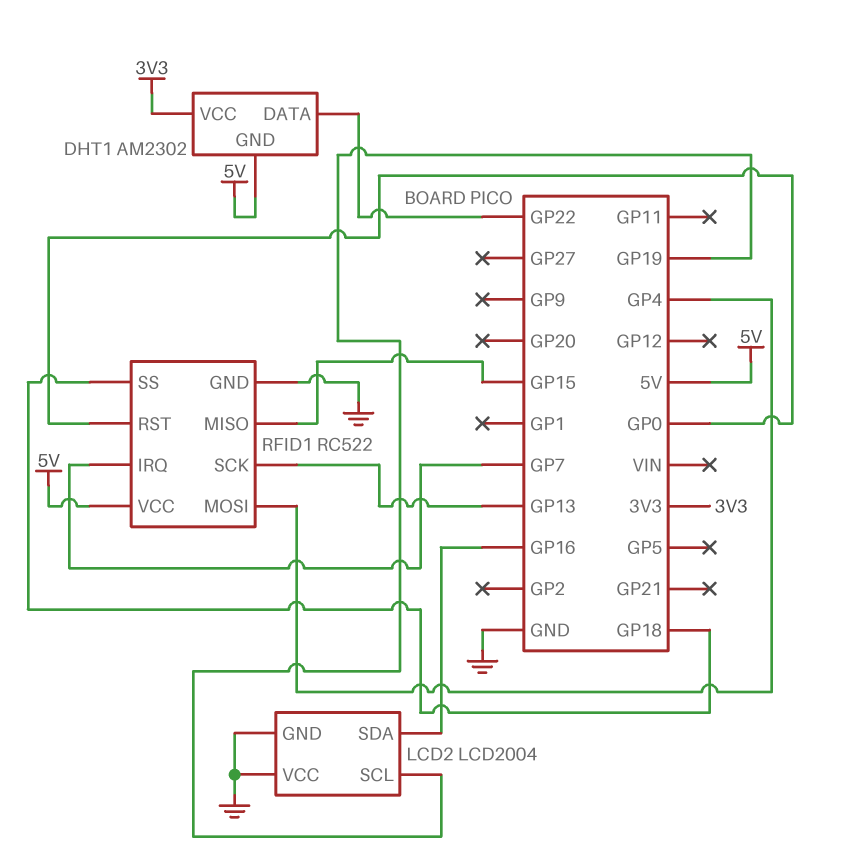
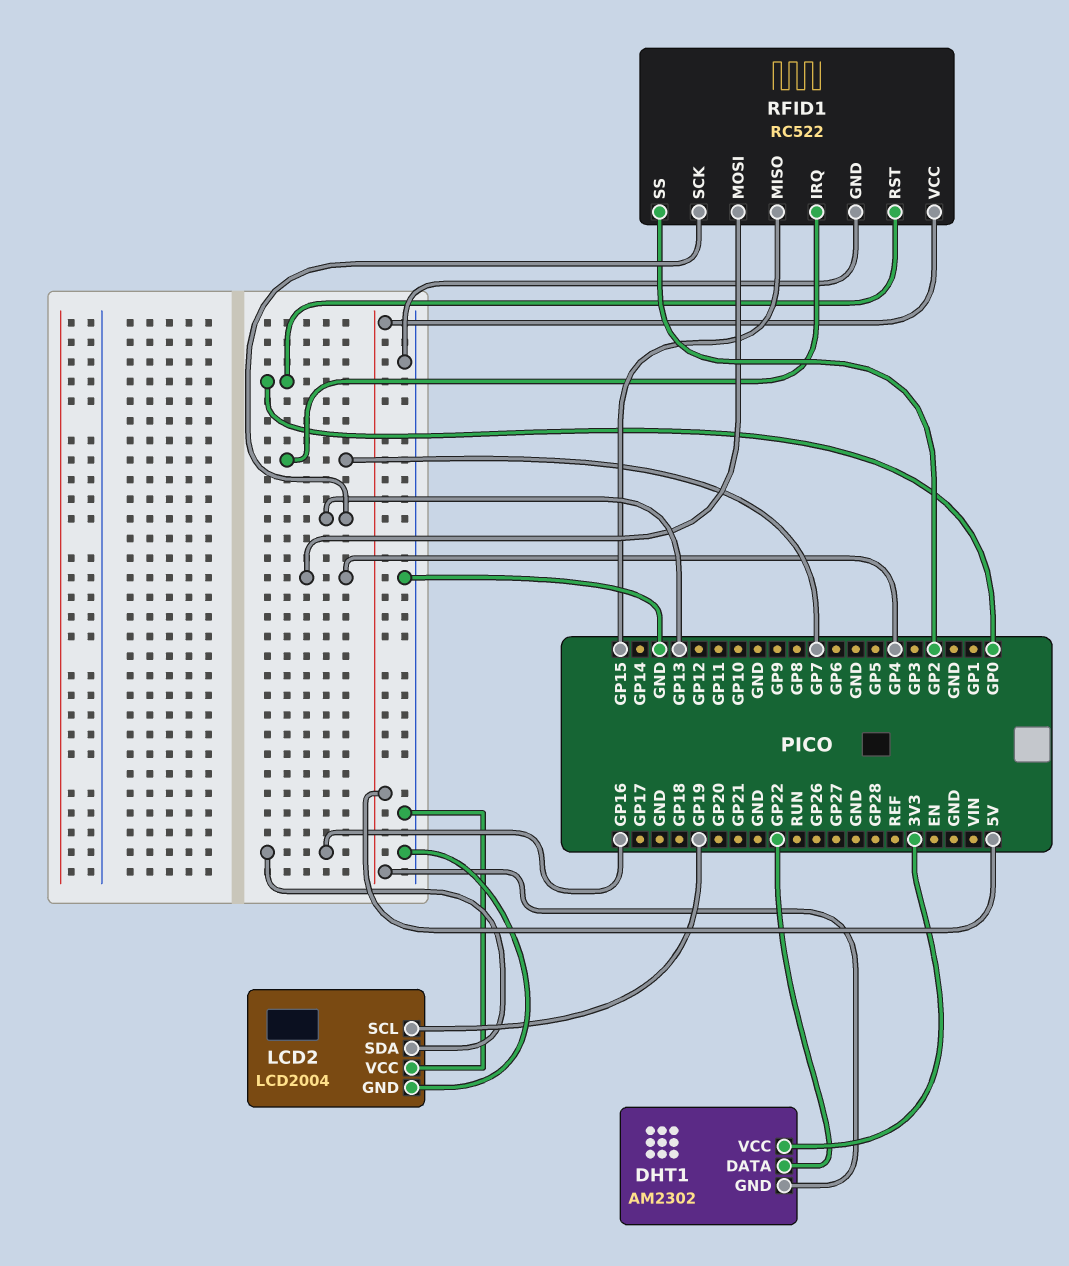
RFID1 pin SS: GP18 -> GP2

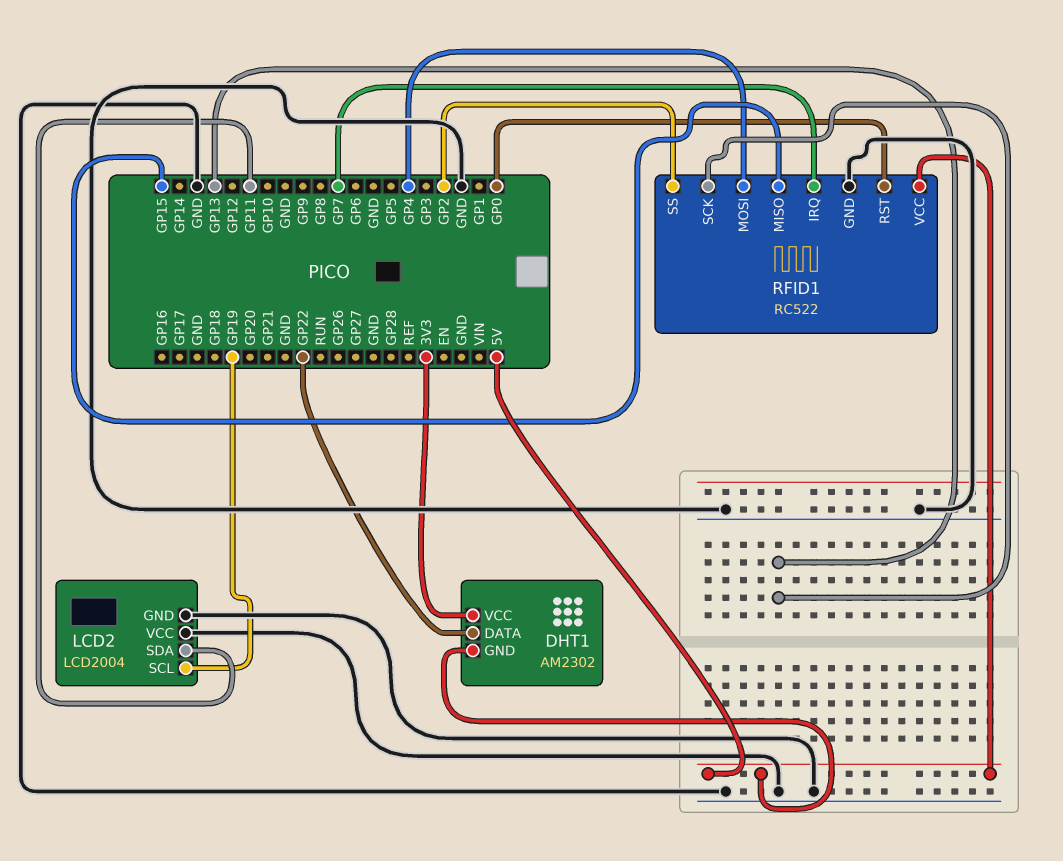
LCD2 pin SDA: GP16 -> GP11

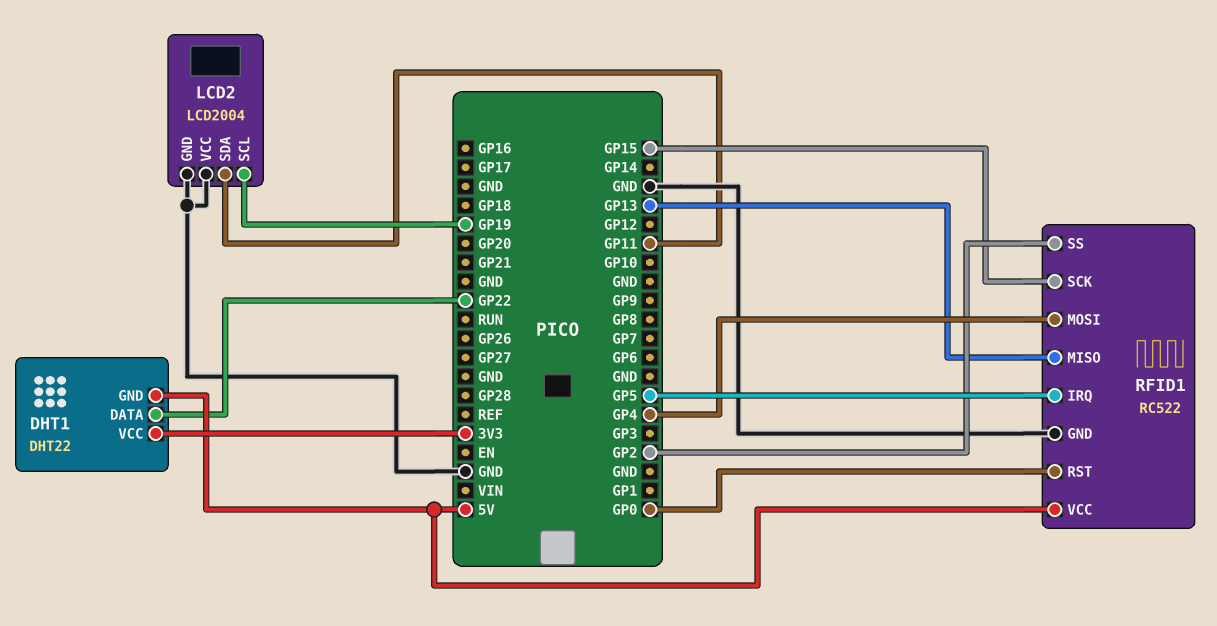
DHT1: AM2302 -> DHT22
RFID1 pin IRQ: GP7 -> GP5
RFID1 pin MISO: GP15 -> GP13
RFID1 pin SCK: GP13 -> GP15

